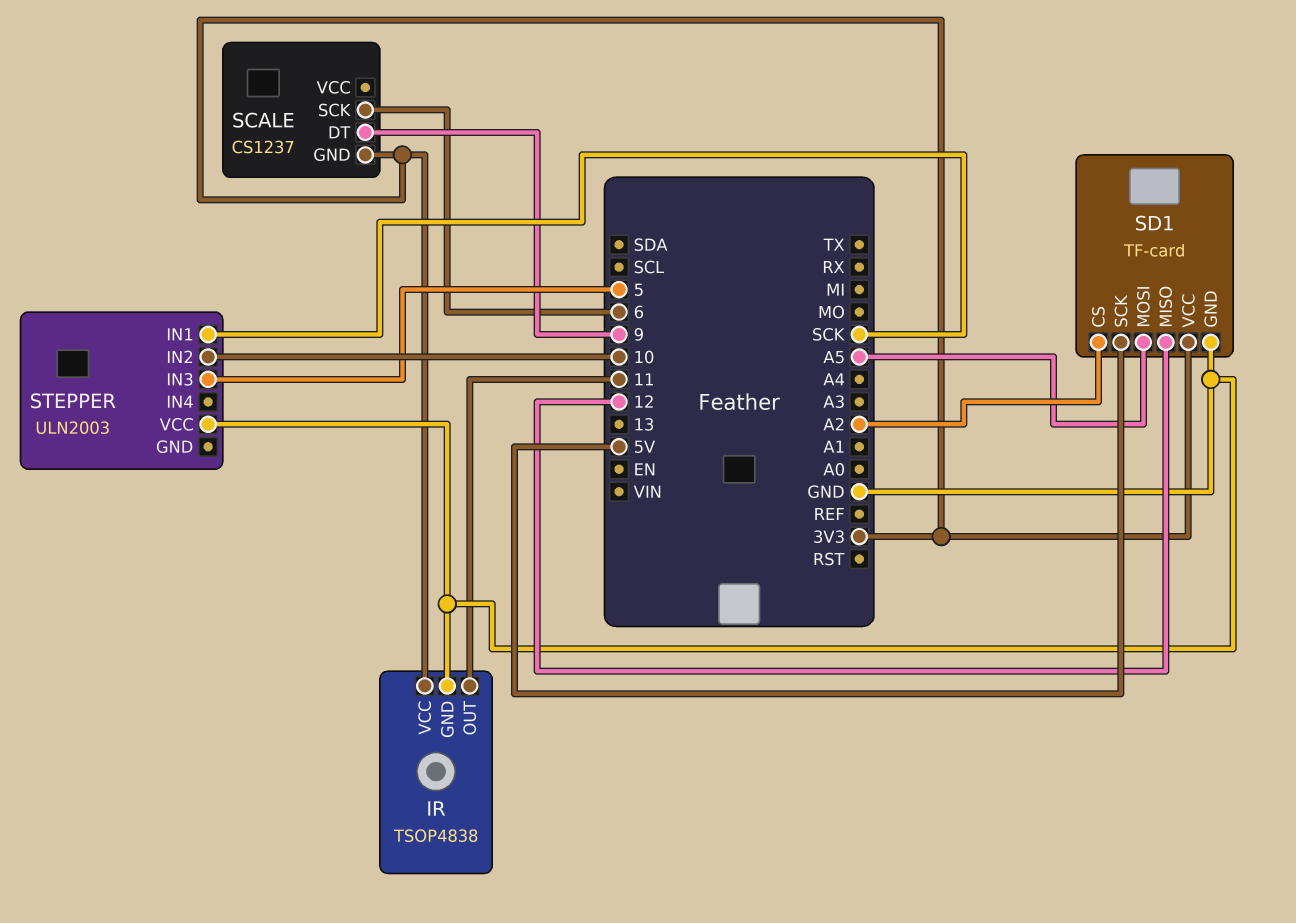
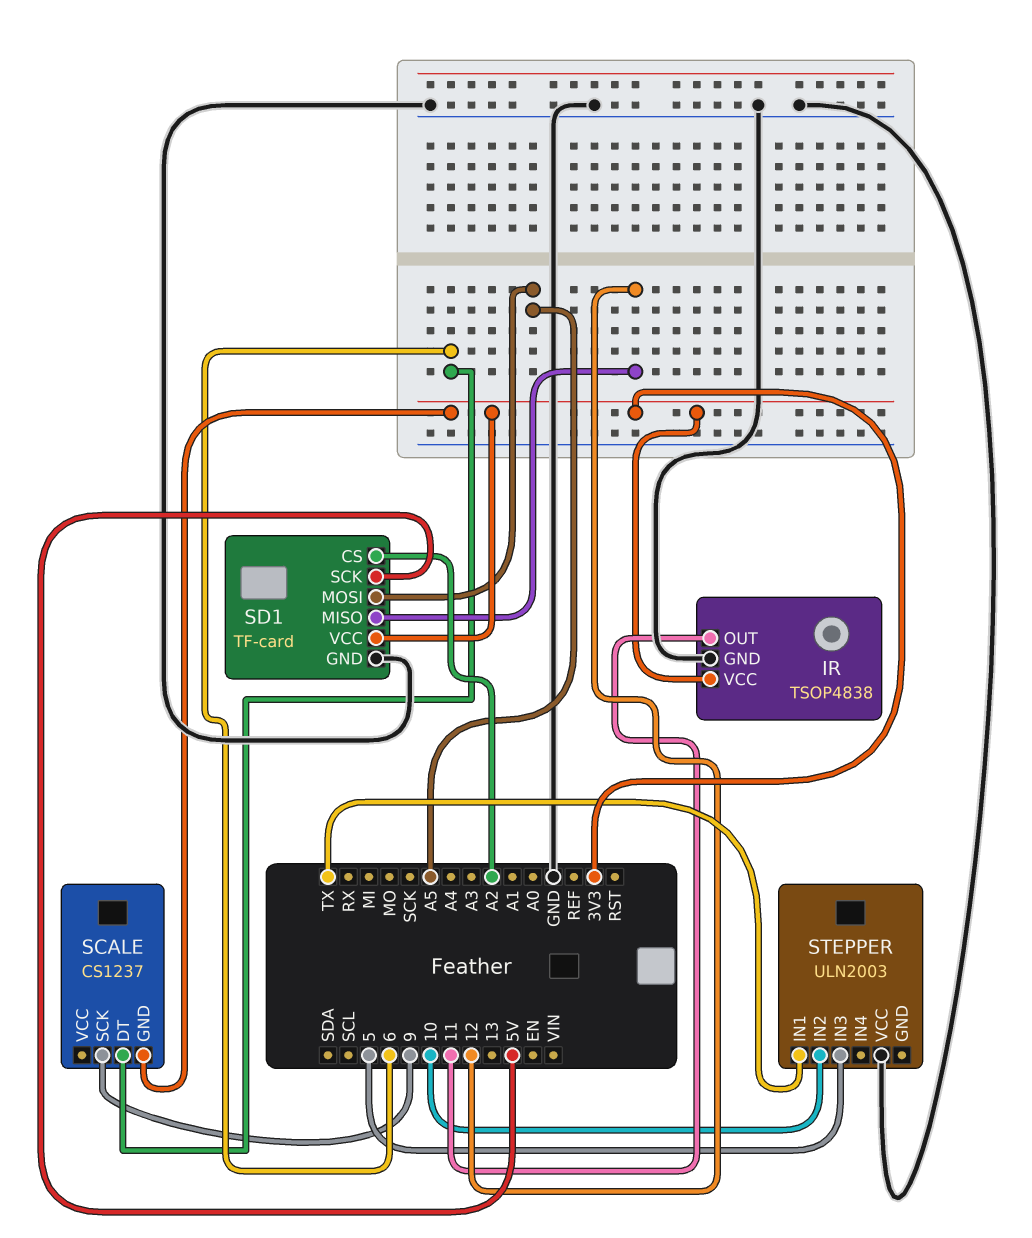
SCALE pin DT: 9 -> 6
SCALE pin SCK: 6 -> 9
STEPPER pin IN1: SCK -> TX

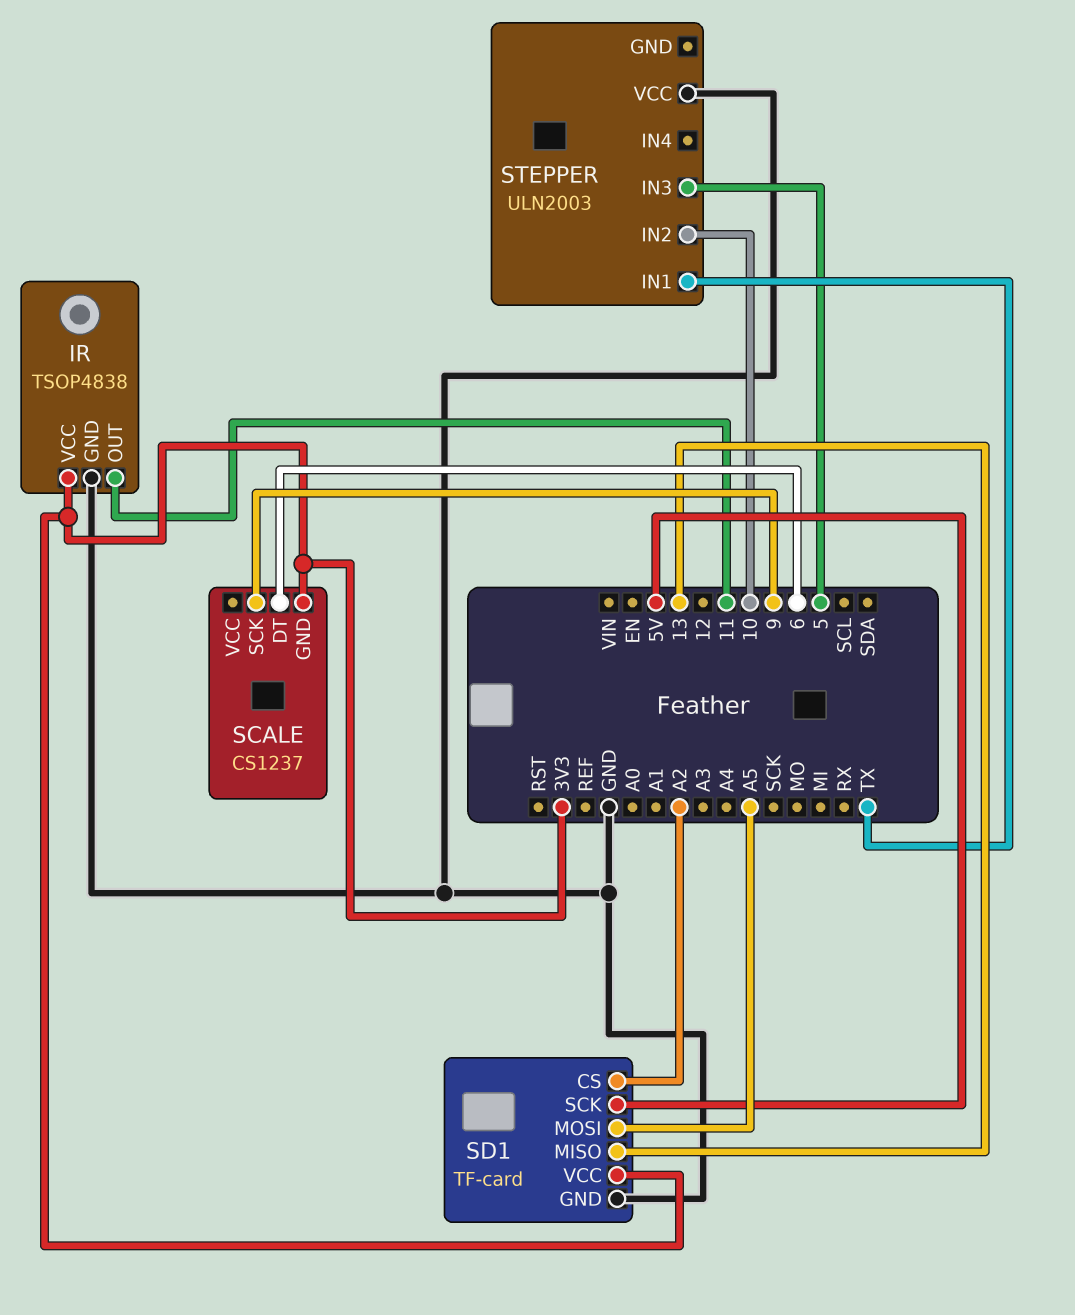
SD1 pin MISO: 12 -> 13

